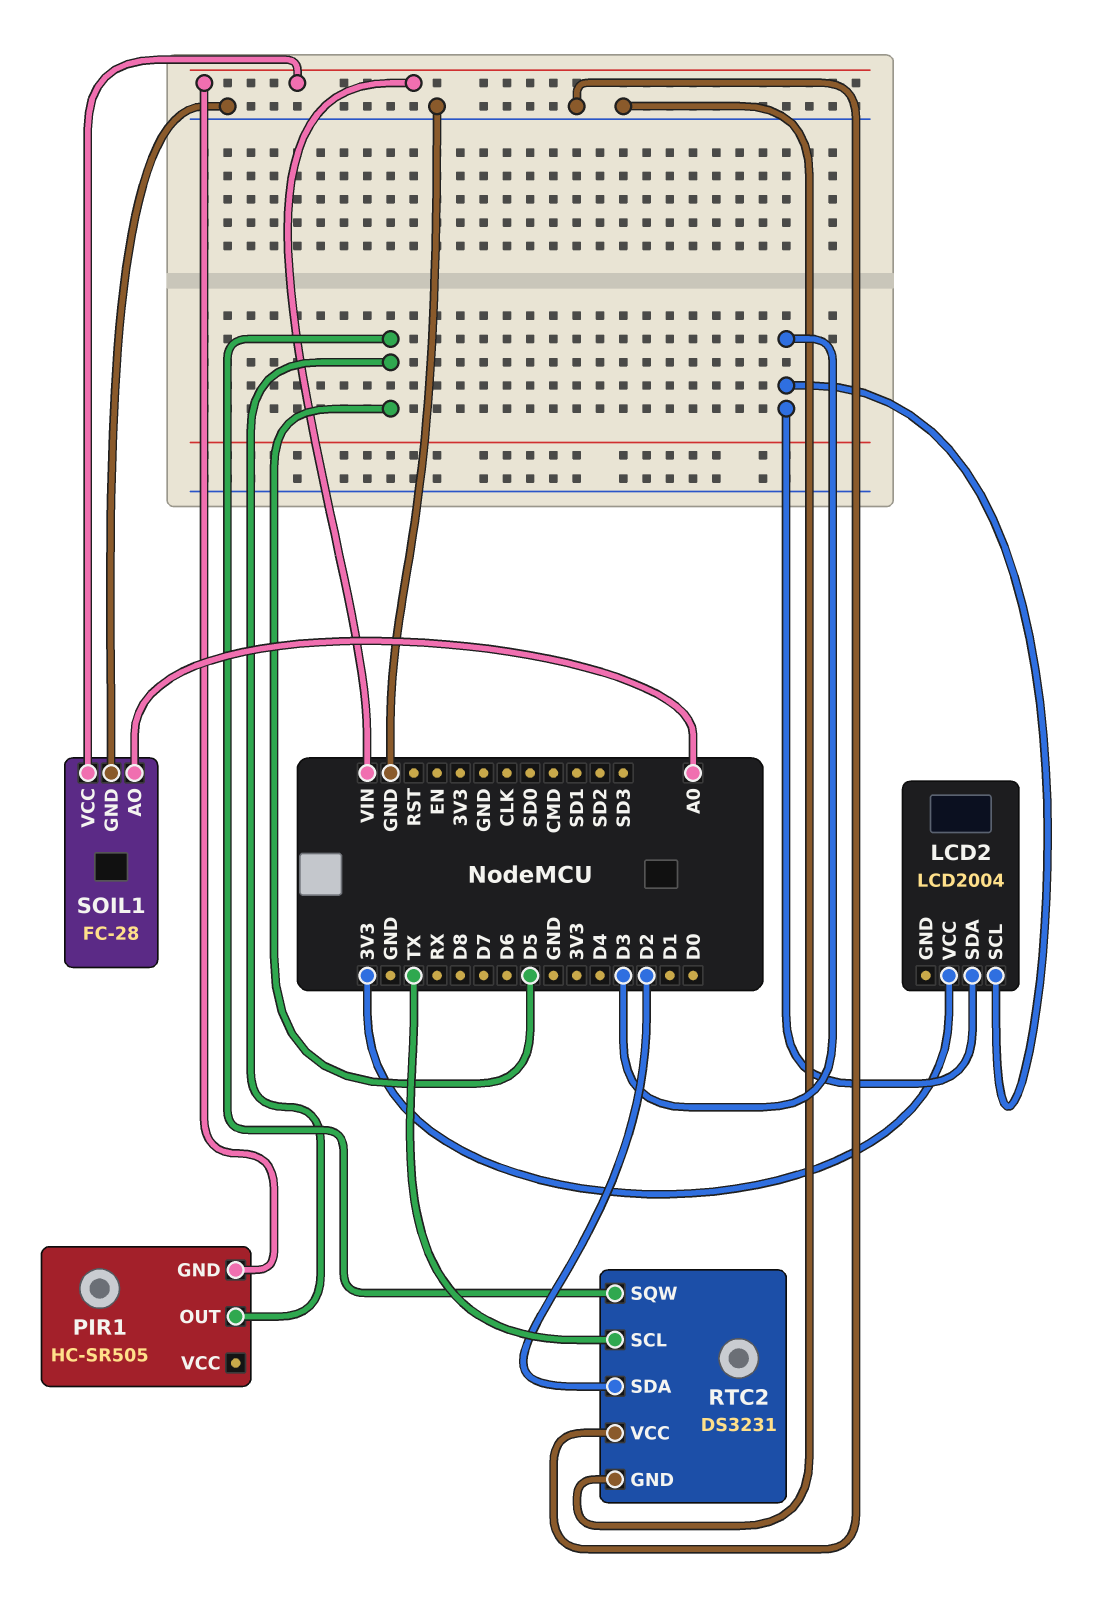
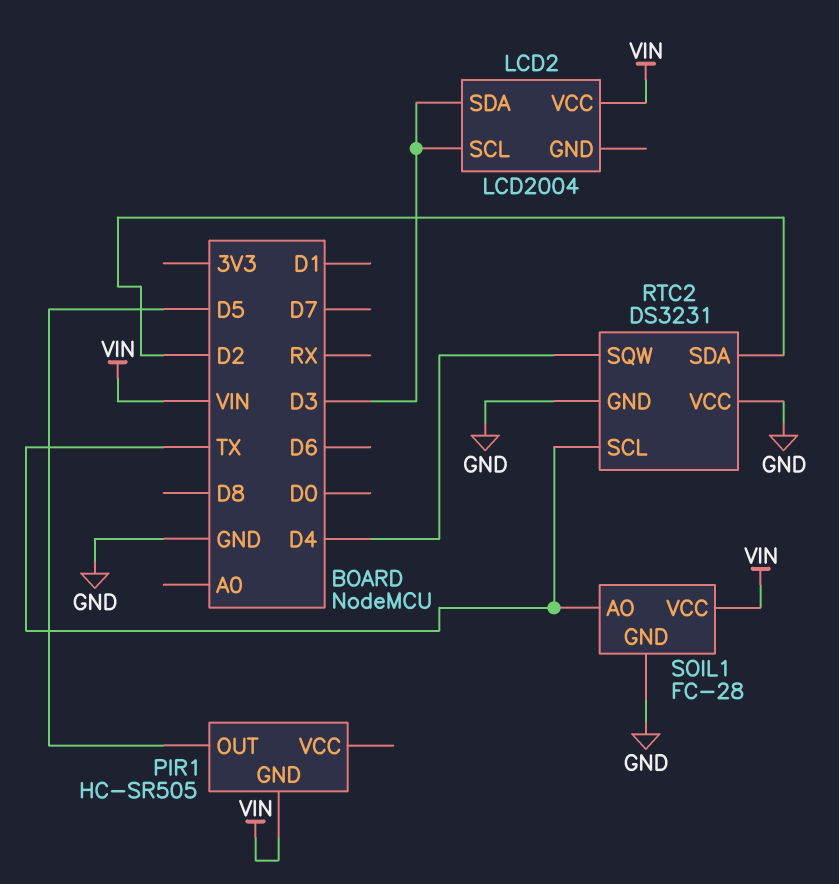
LCD2 pin VCC: 3V3 -> VIN
RTC2 pin SQW: D5 -> D4
SOIL1 pin AO: A0 -> TX

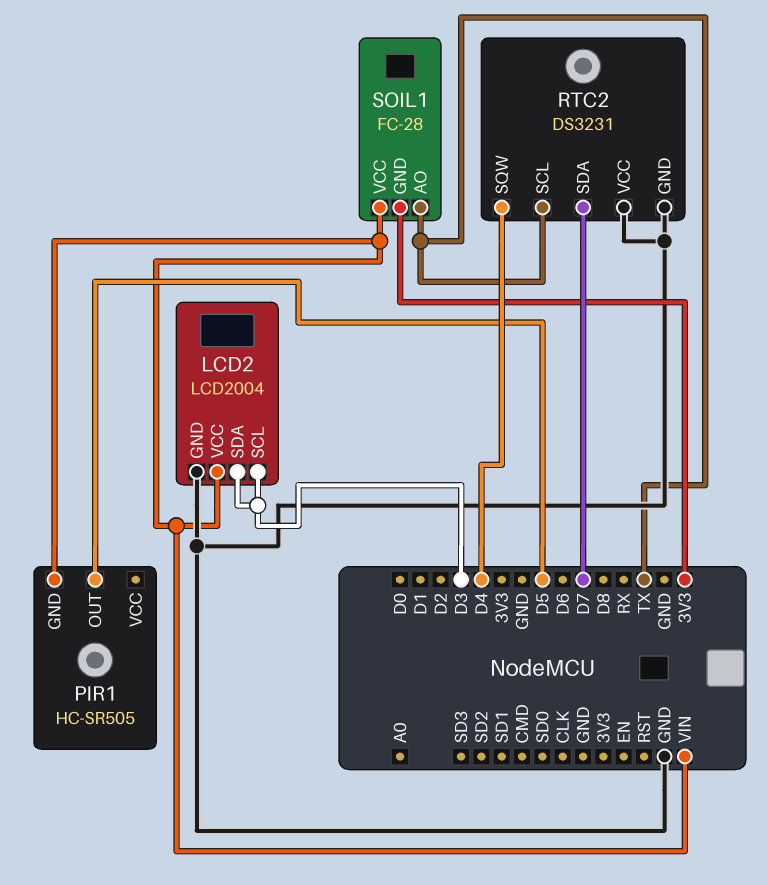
LCD2 pin GND: none -> GND
RTC2 pin SDA: D2 -> D7
SOIL1 pin GND: GND -> 3V3

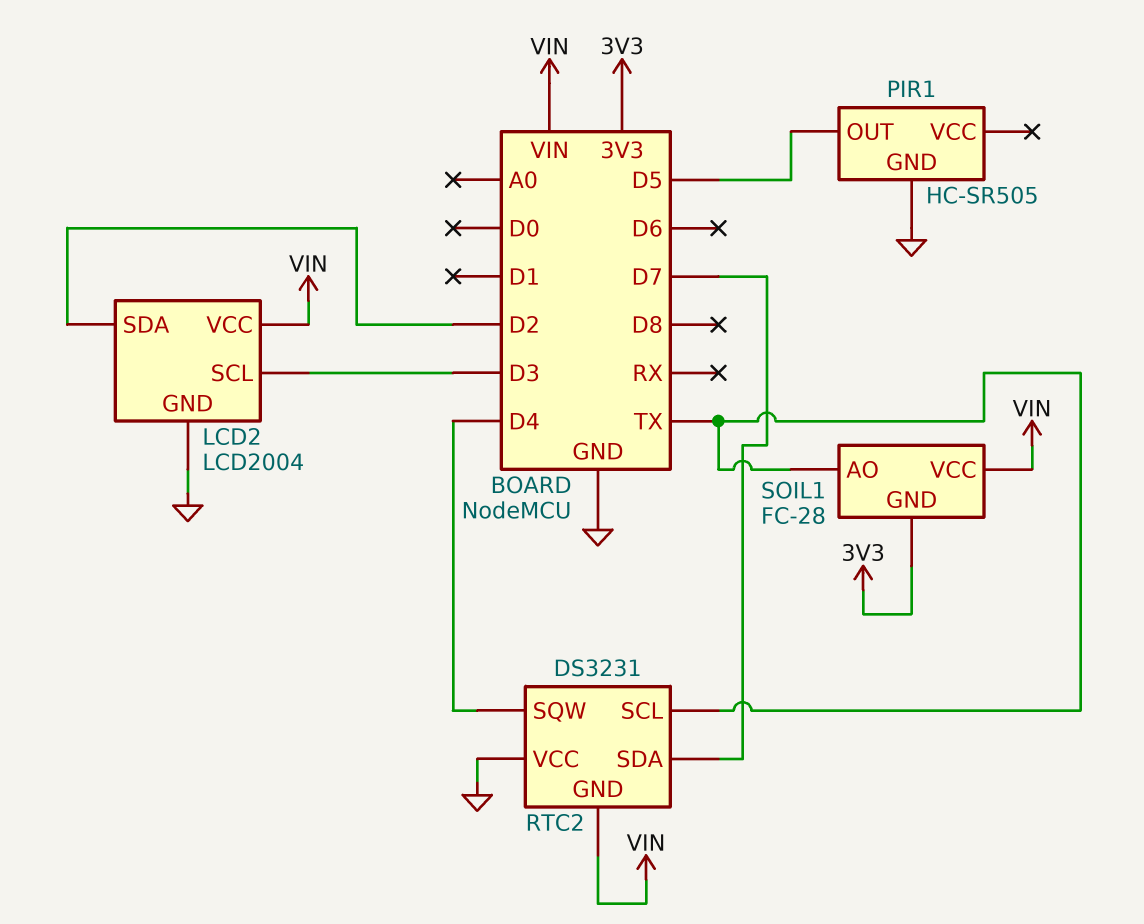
LCD2 pin SDA: D3 -> D2
PIR1 pin GND: VIN -> GND
RTC2 pin GND: GND -> VIN

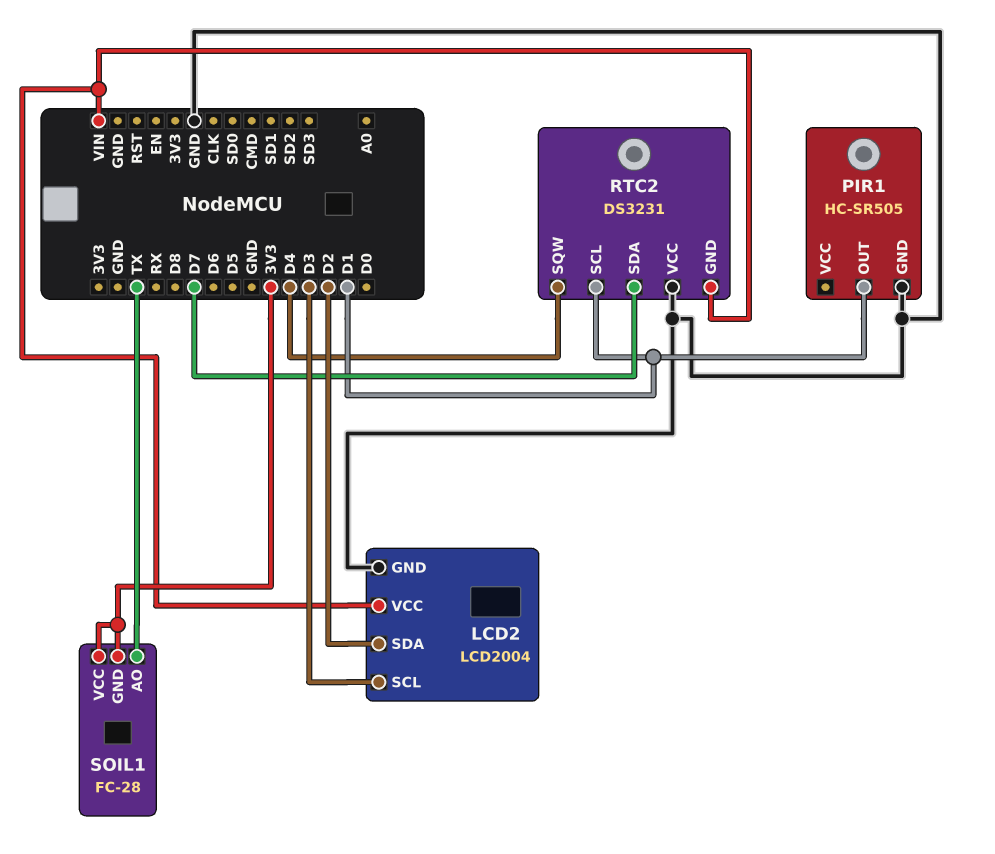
PIR1 pin OUT: D5 -> D1
RTC2 pin SCL: TX -> D1
SOIL1 pin VCC: VIN -> 3V3

